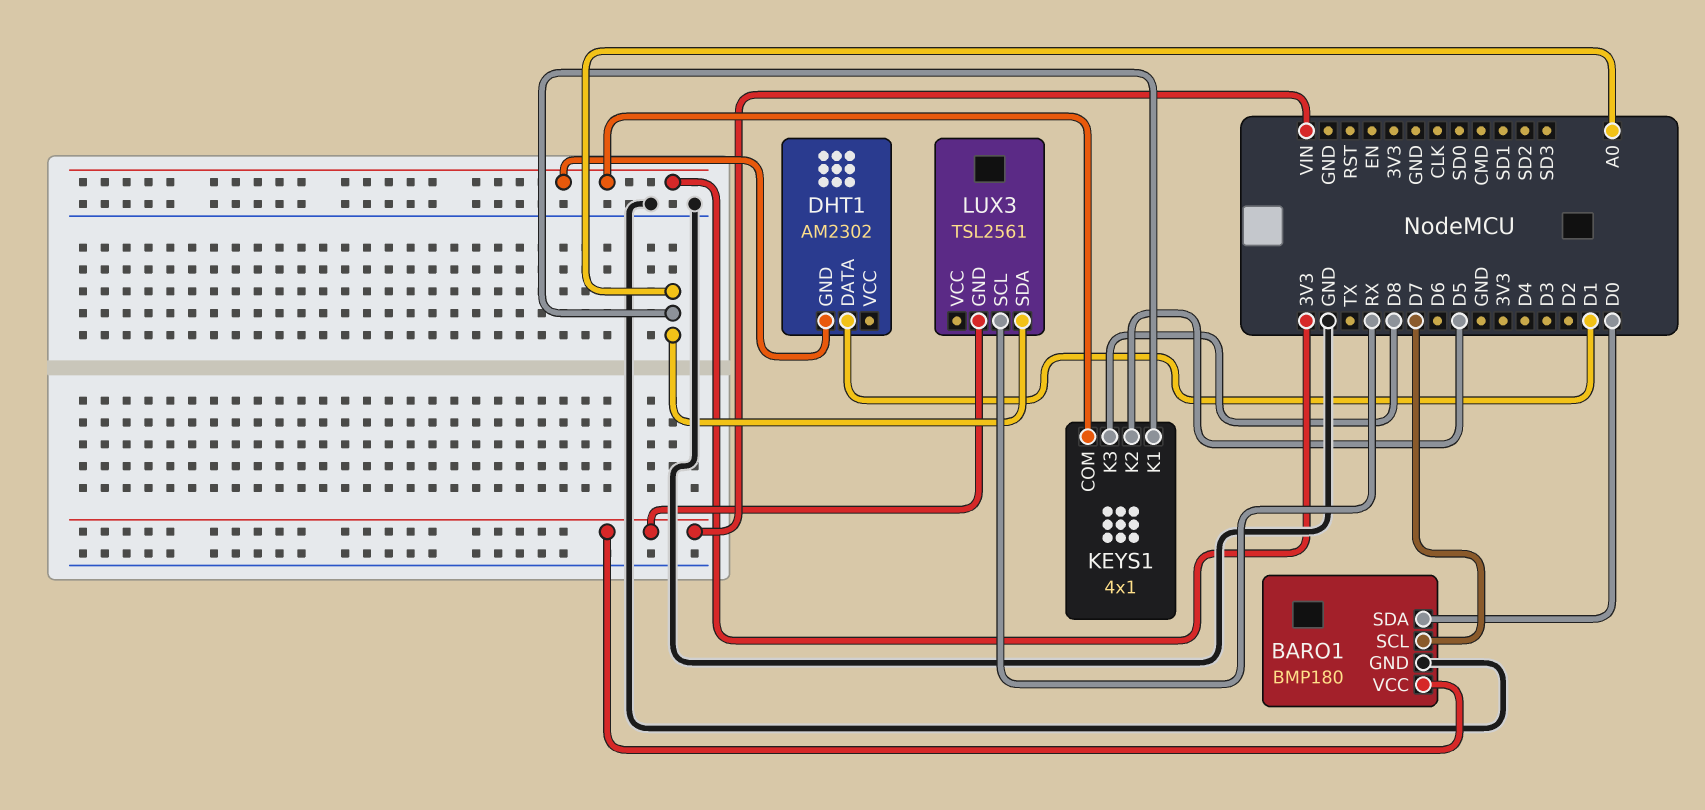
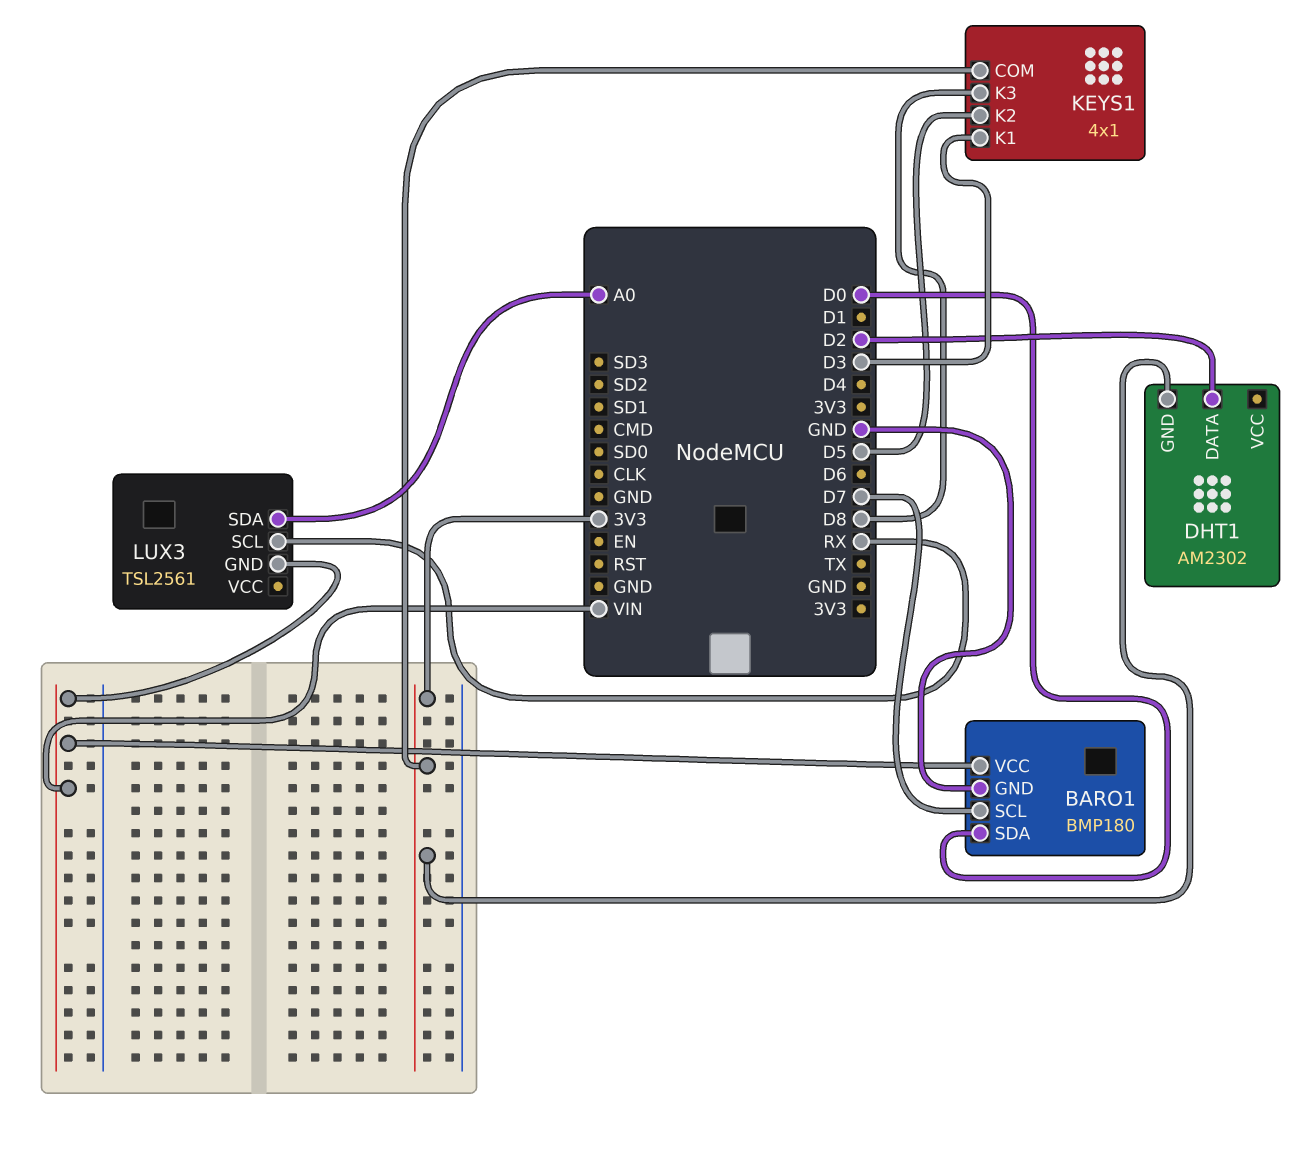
DHT1 pin DATA: D1 -> D2
KEYS1 pin K1: A0 -> D3

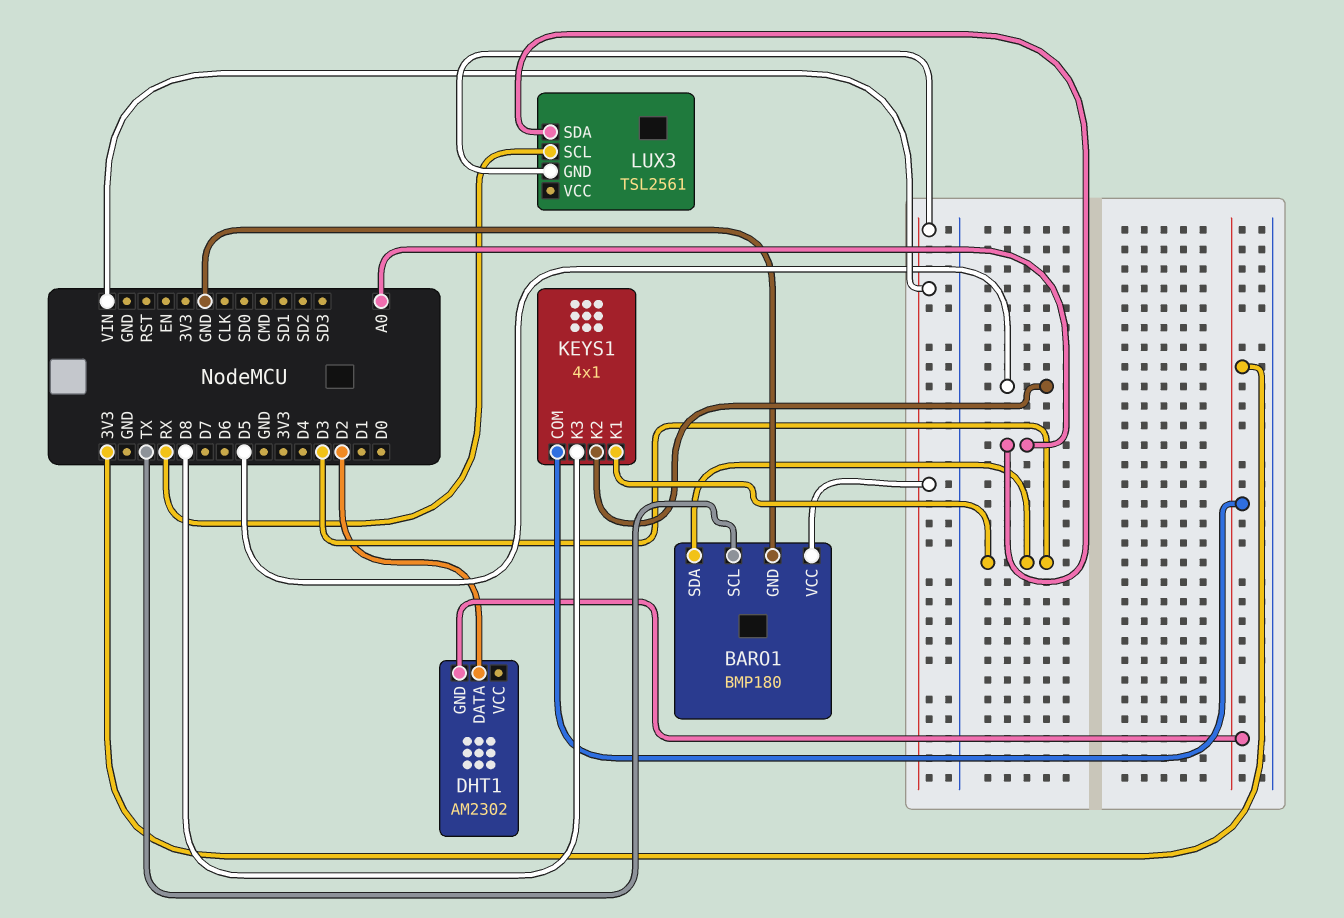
BARO1 pin SCL: D7 -> TX
BARO1 pin SDA: D0 -> D3

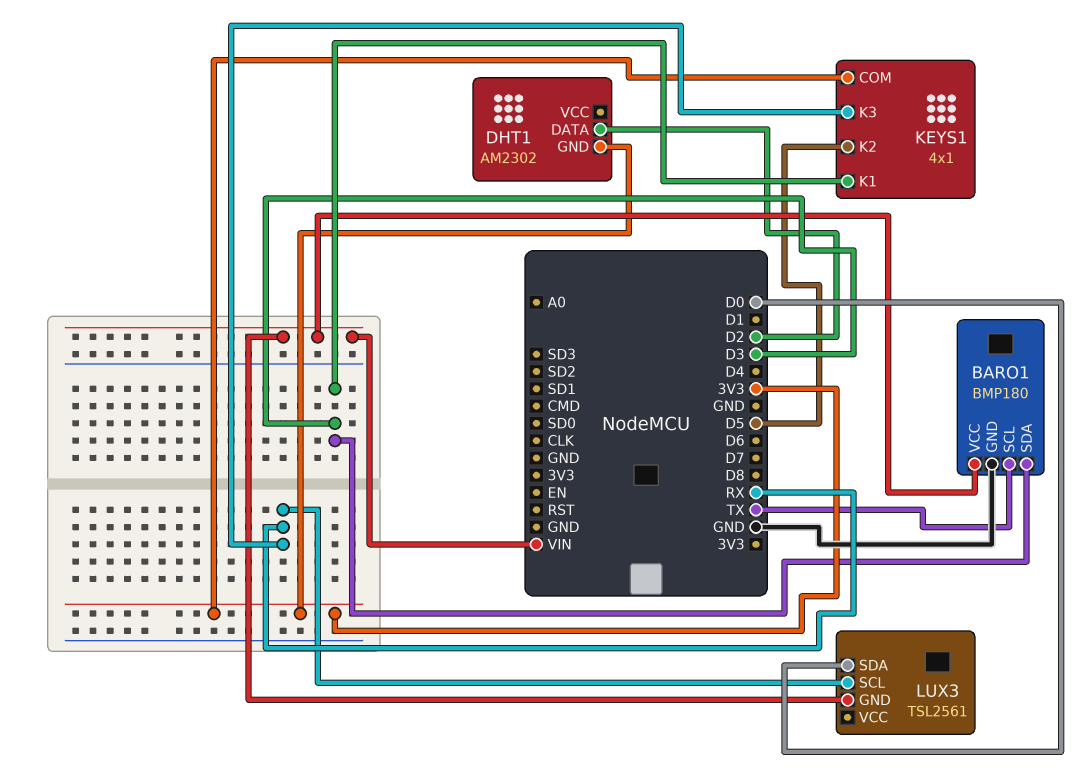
KEYS1 pin K3: D8 -> RX
LUX3 pin SDA: A0 -> D0

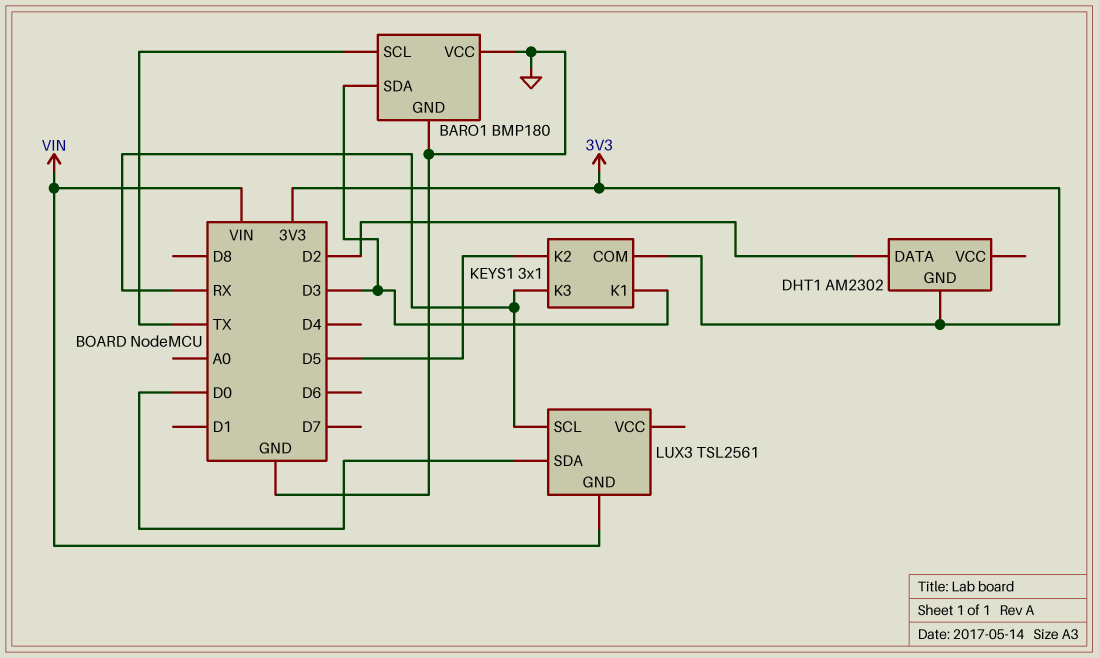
BARO1 pin VCC: VIN -> GND
KEYS1: 4x1 -> 3x1

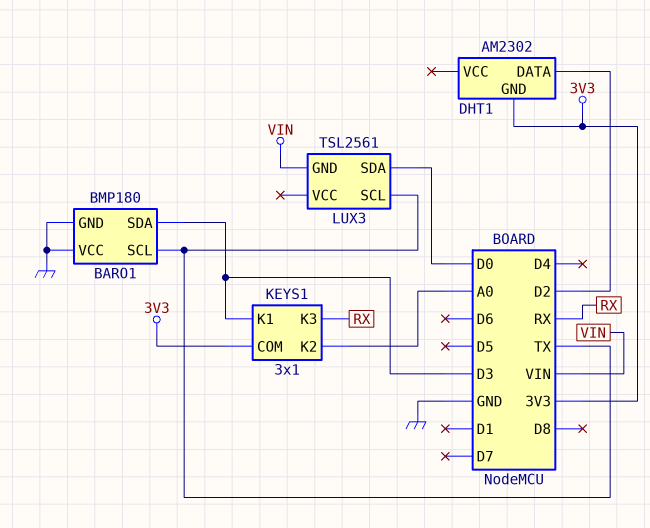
KEYS1 pin K2: D5 -> A0
LUX3 pin SCL: RX -> TX

